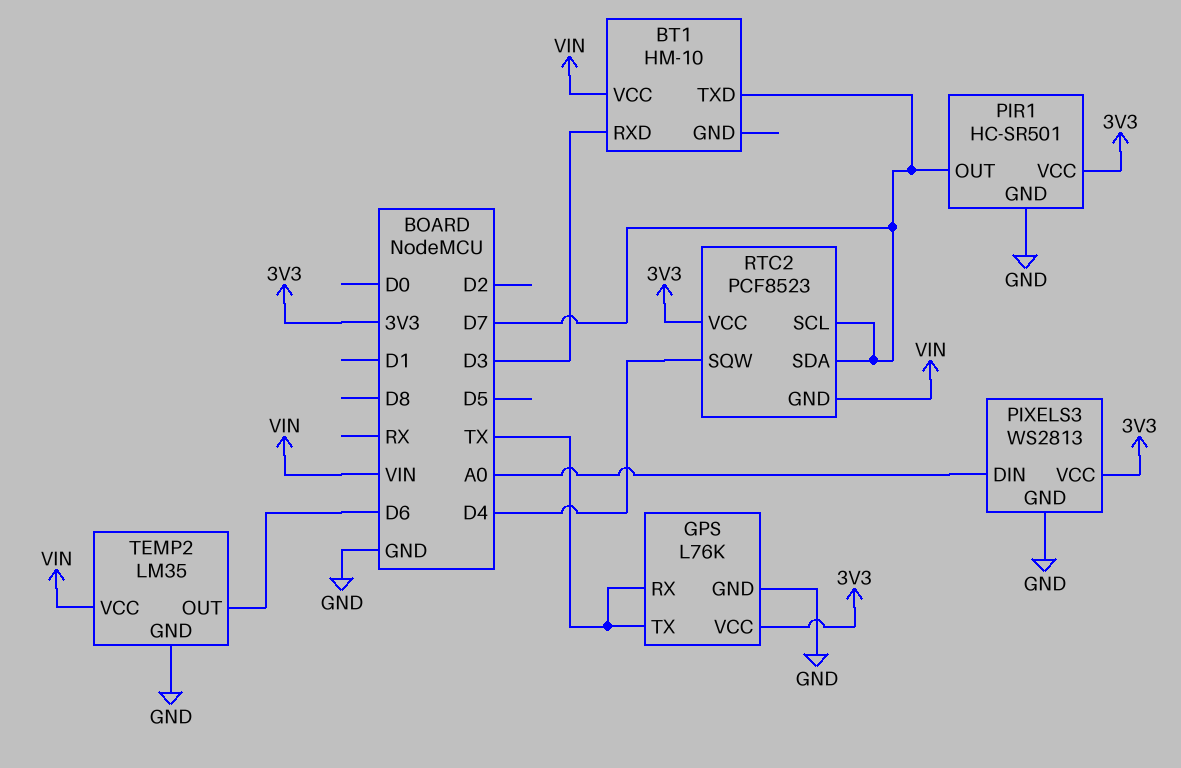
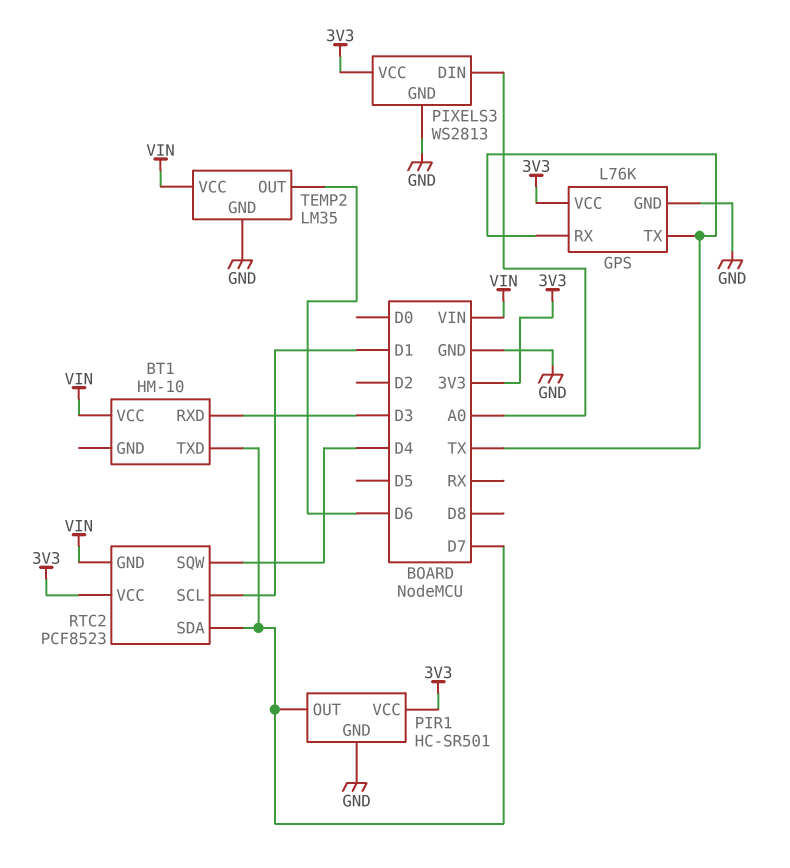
RTC2 pin SCL: D7 -> D1

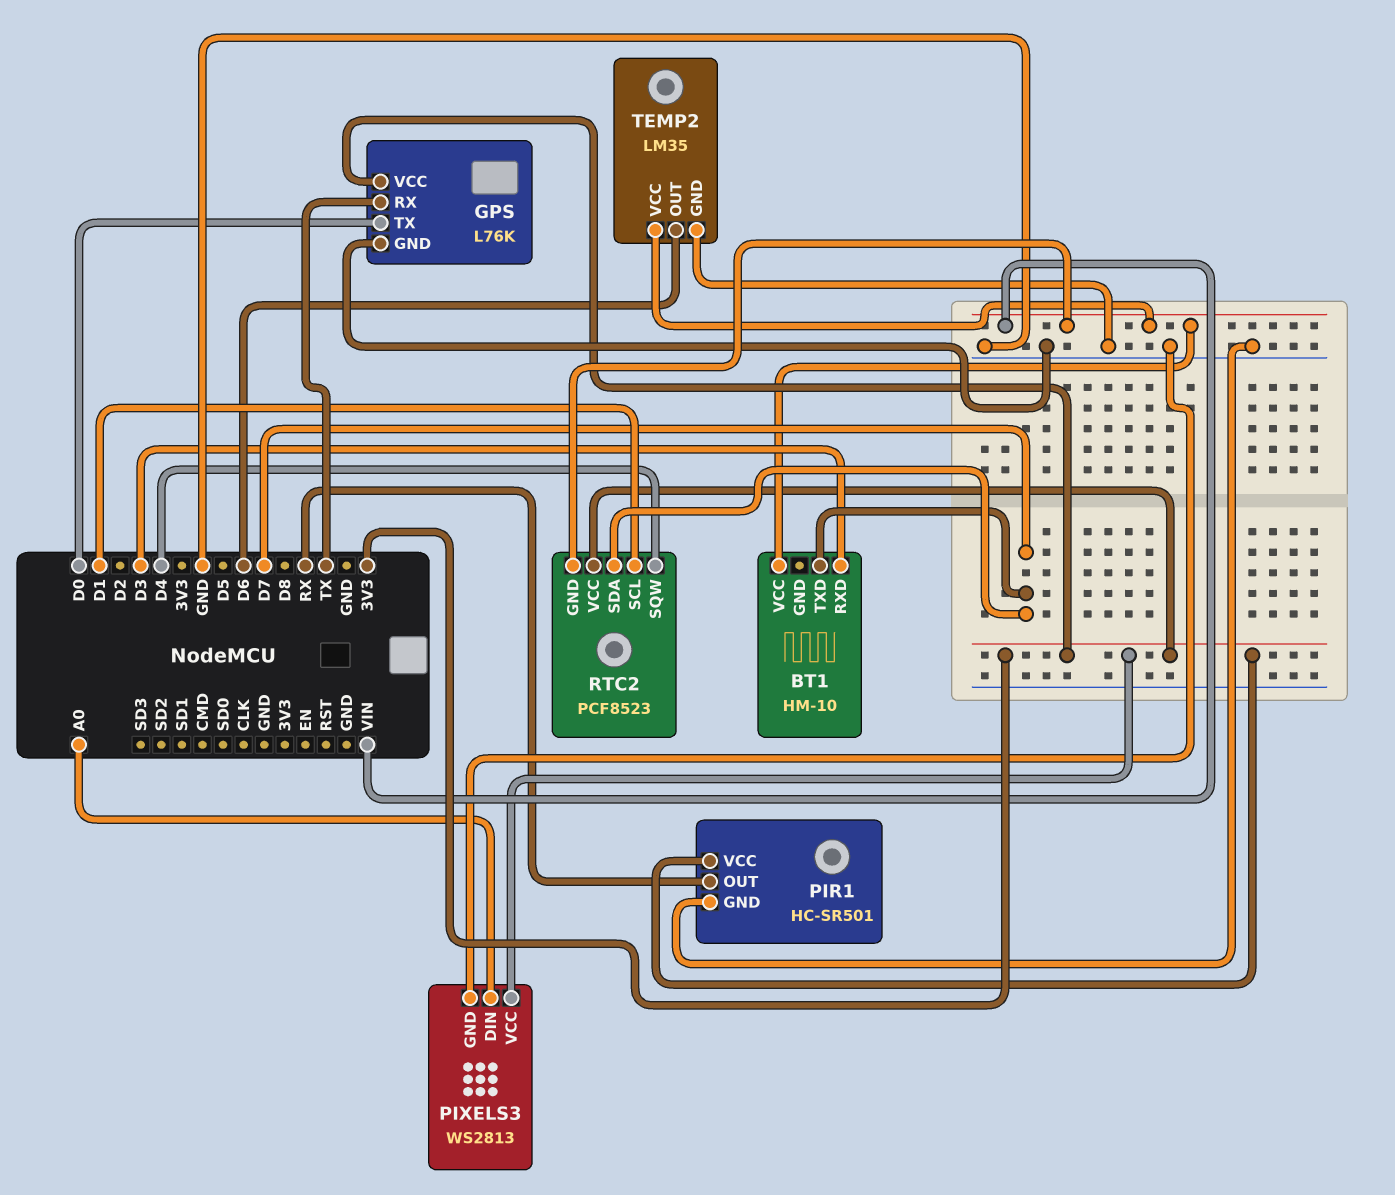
GPS pin TX: TX -> D0
PIR1 pin OUT: D7 -> RX

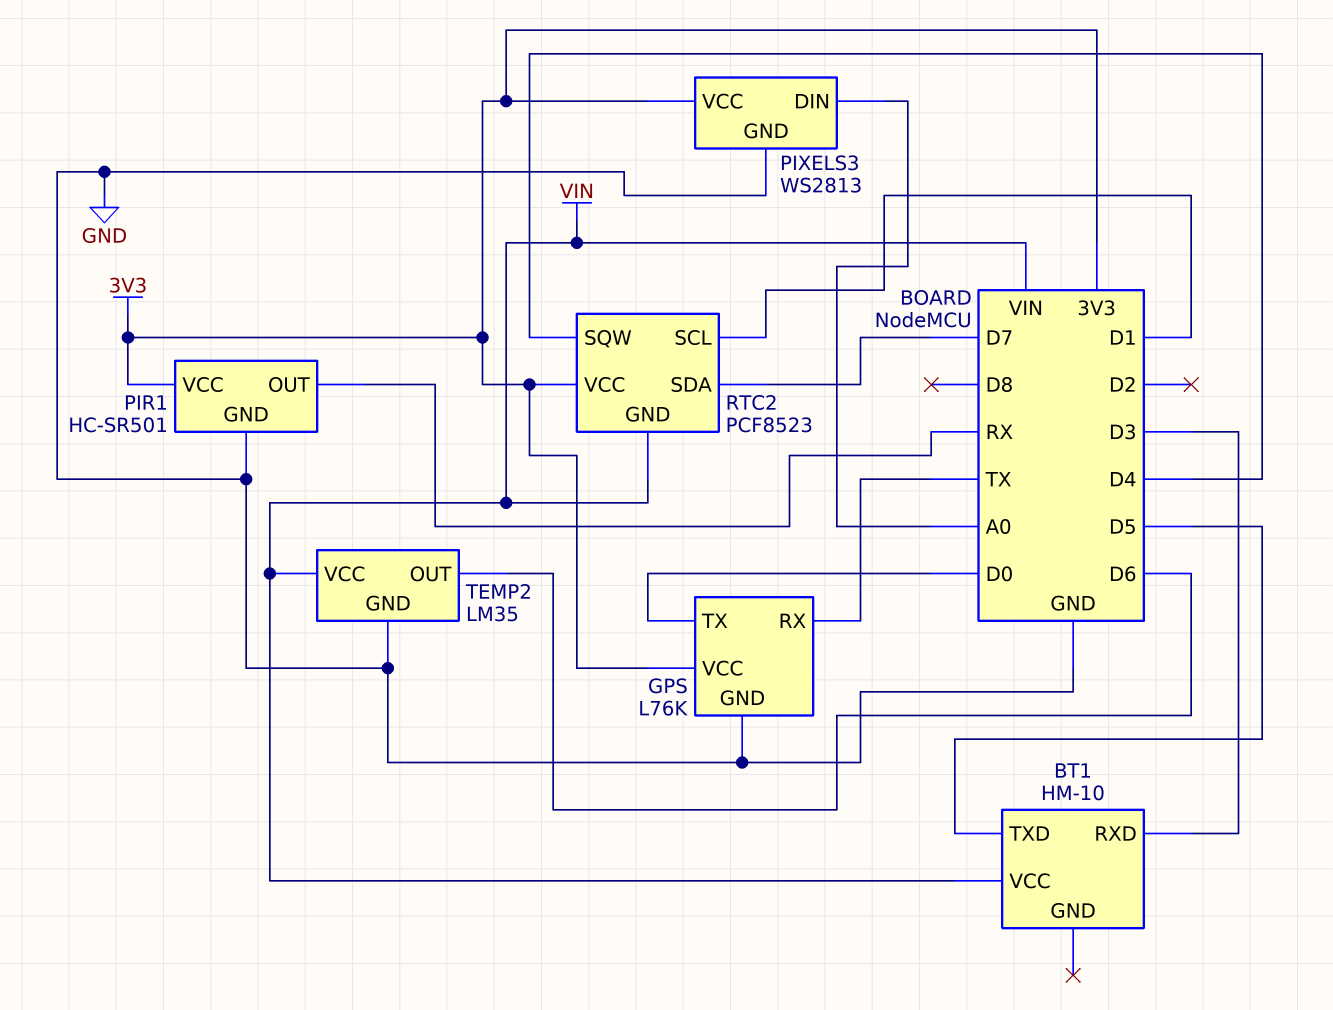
BT1 pin TXD: D7 -> D5

